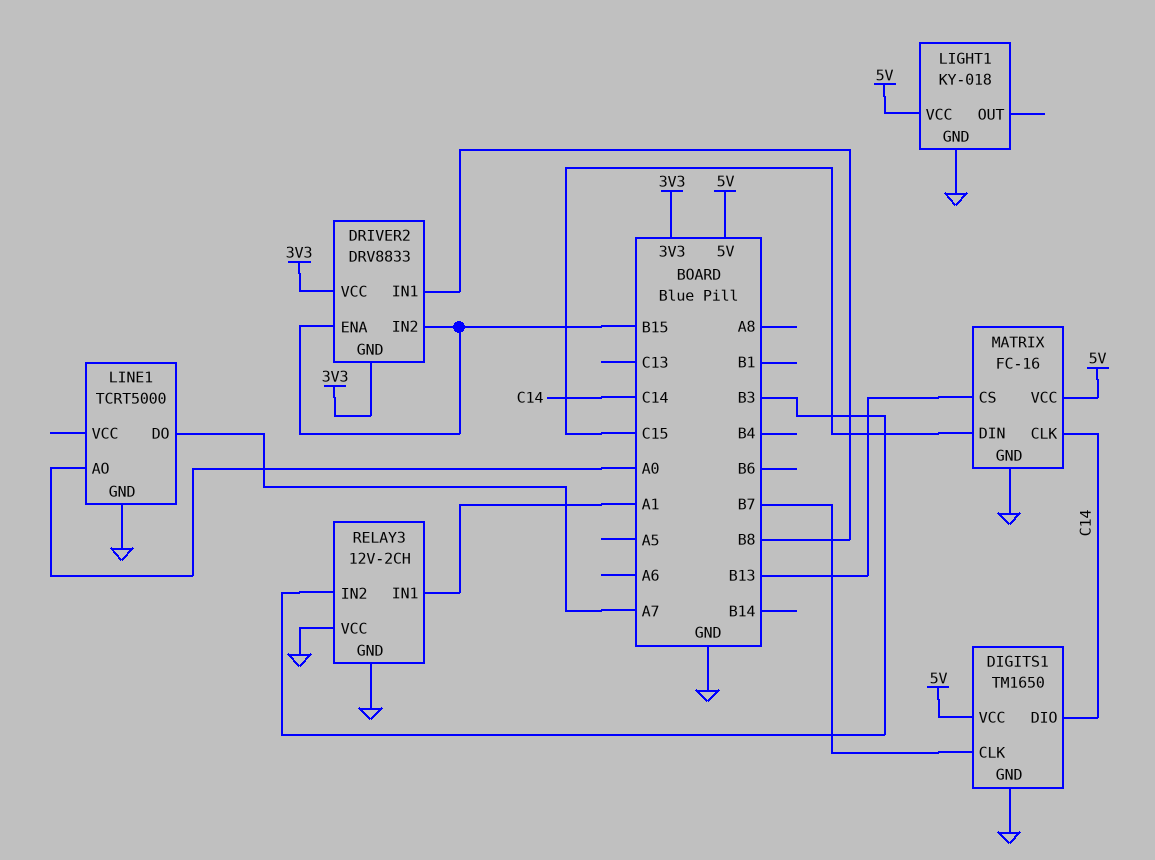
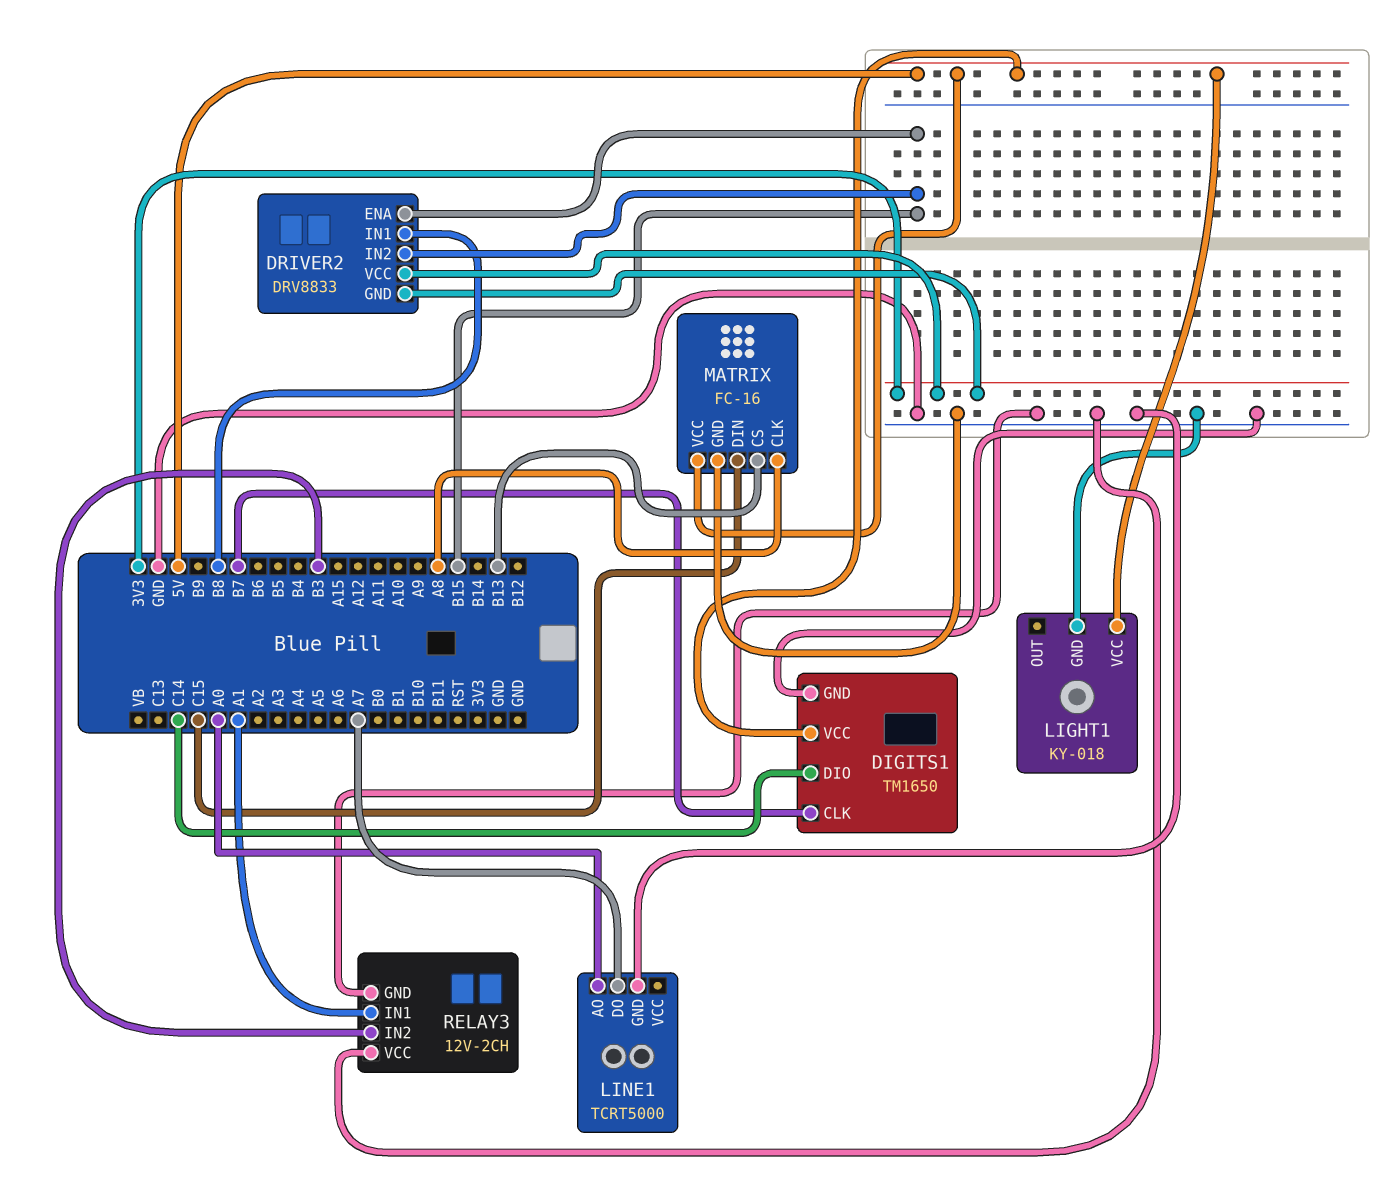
MATRIX pin CLK: C14 -> A8

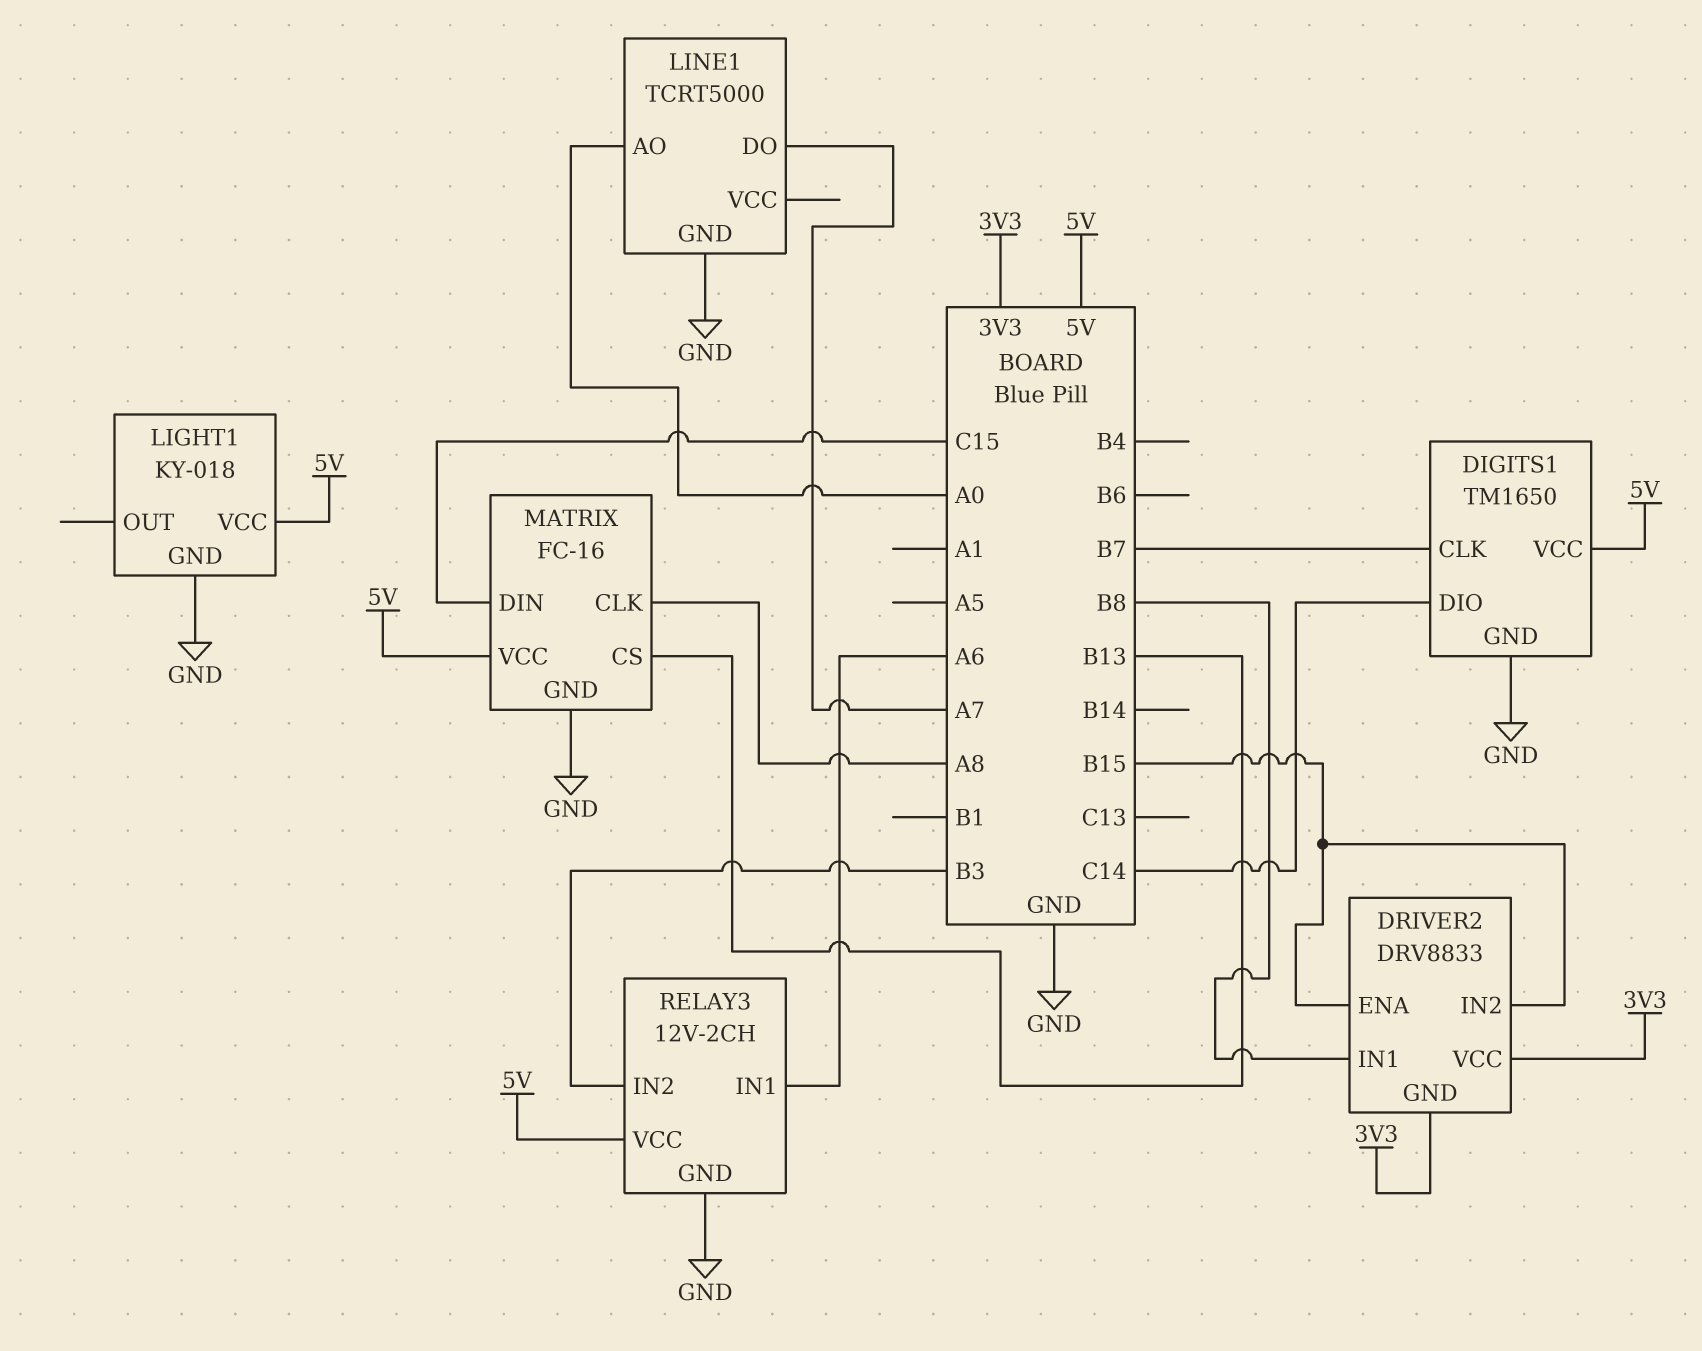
RELAY3 pin IN1: A1 -> A6
RELAY3 pin VCC: GND -> 5V

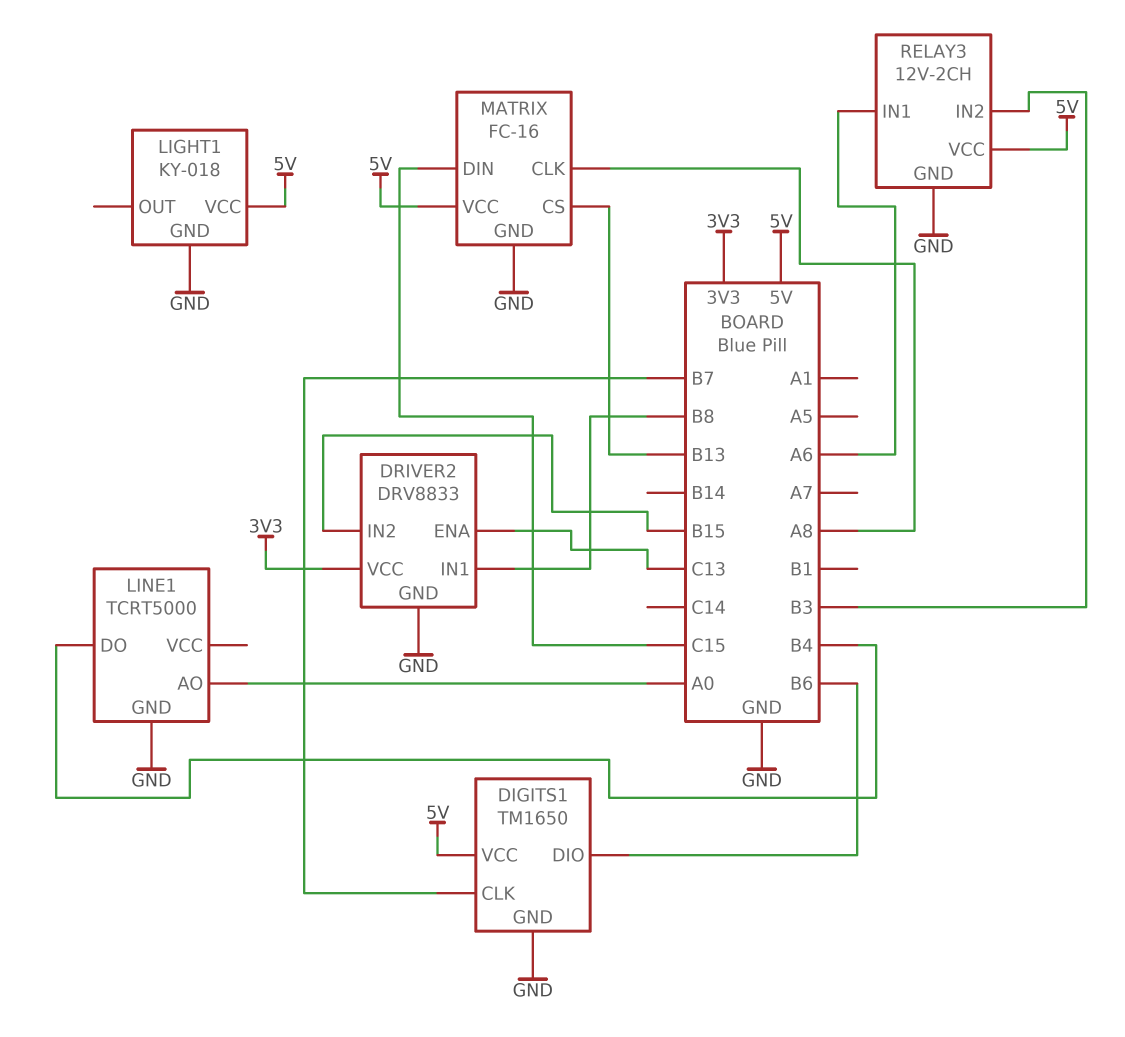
DIGITS1 pin DIO: C14 -> B6
DRIVER2 pin ENA: B15 -> C13
DRIVER2 pin GND: 3V3 -> GND
LINE1 pin DO: A7 -> B4

